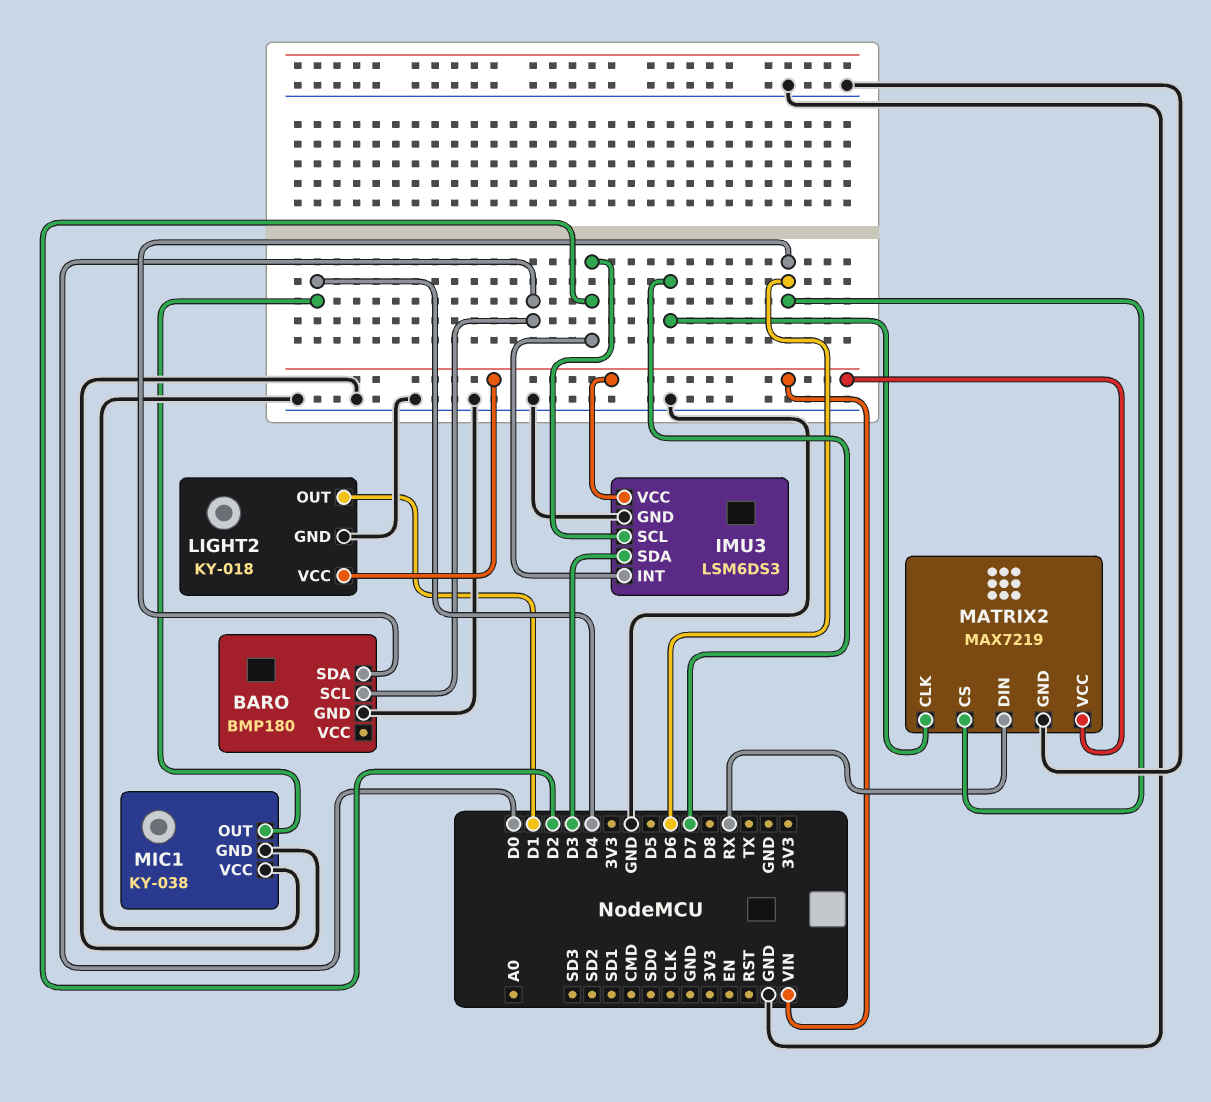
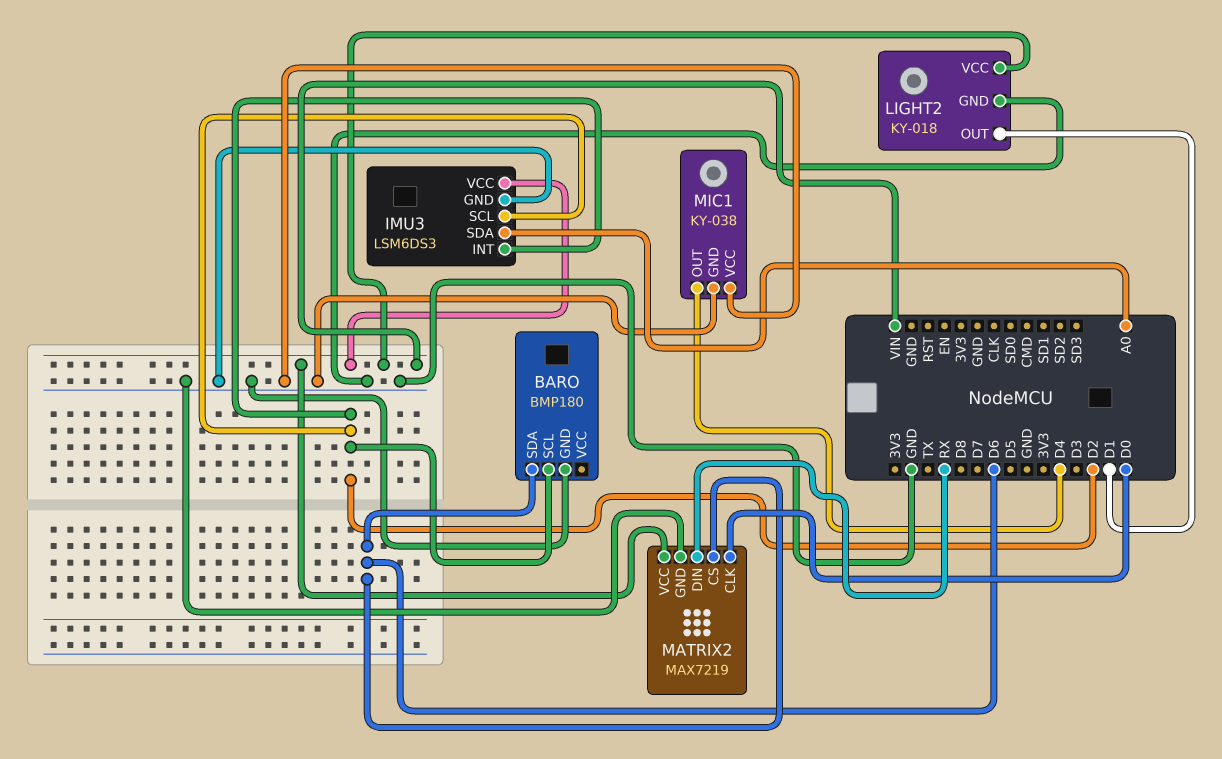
BARO pin SCL: D0 -> D2
IMU3 pin SDA: D3 -> A0
MATRIX2 pin CLK: D7 -> D0

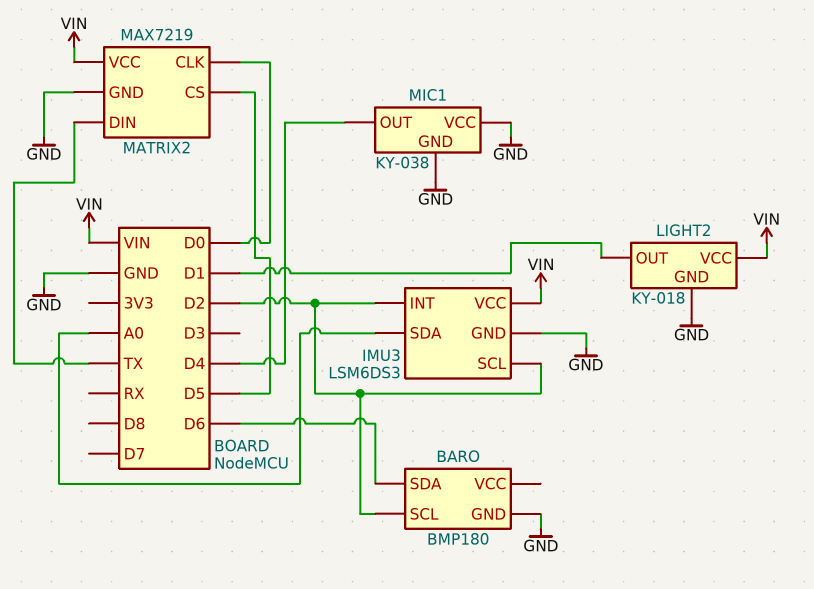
MATRIX2 pin CS: D6 -> D5
MATRIX2 pin DIN: RX -> TX

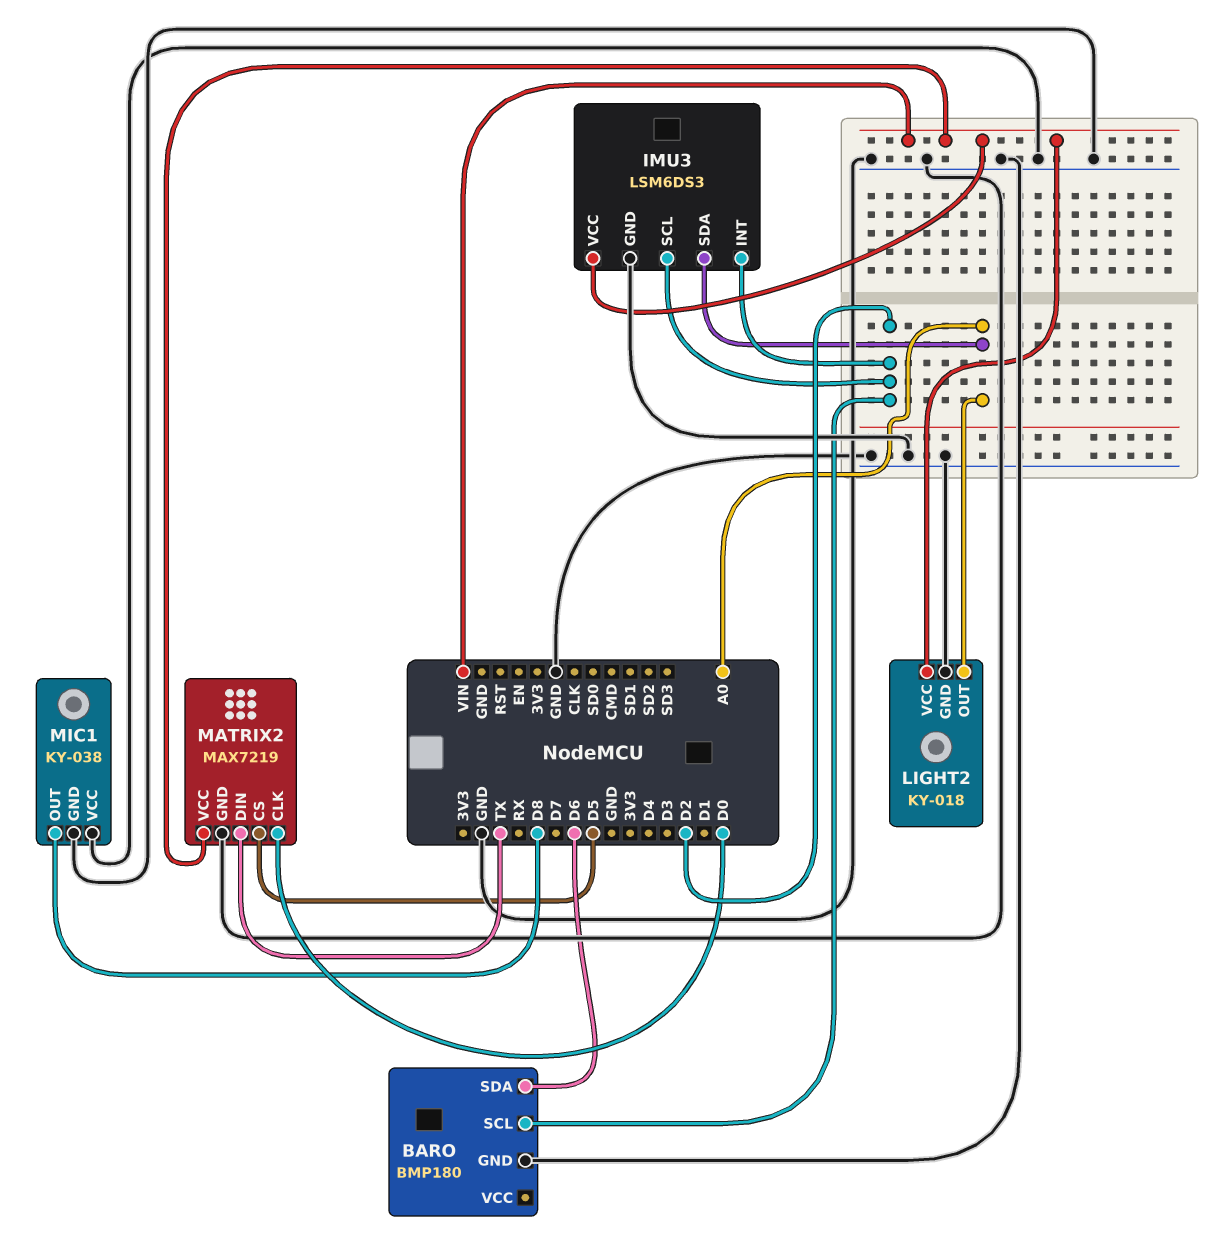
LIGHT2 pin OUT: D1 -> A0
MIC1 pin OUT: D4 -> D8

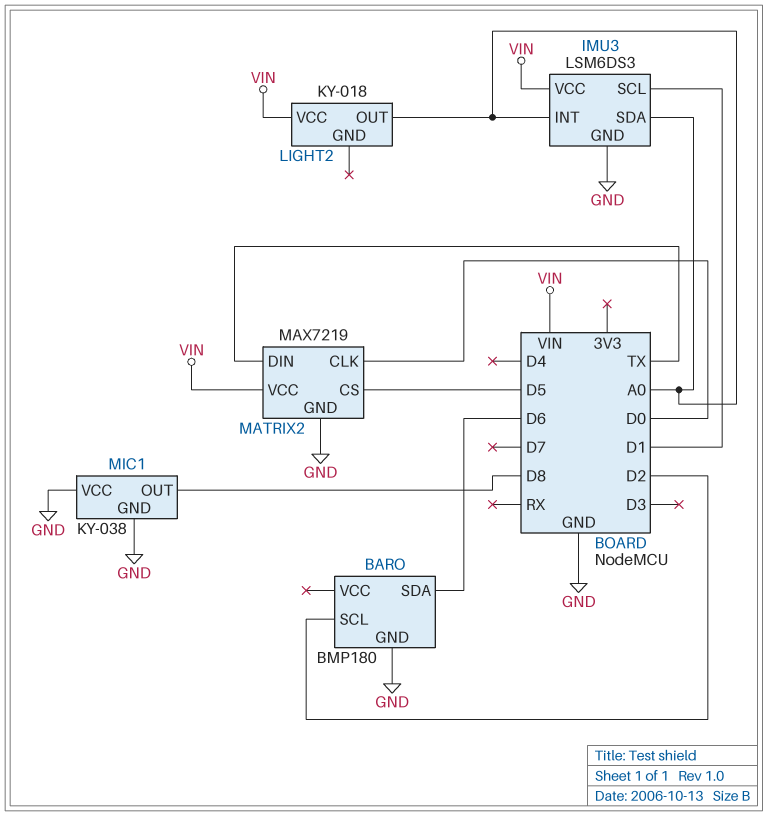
IMU3 pin INT: D2 -> A0
IMU3 pin SCL: D2 -> D1
LIGHT2 pin GND: GND -> none

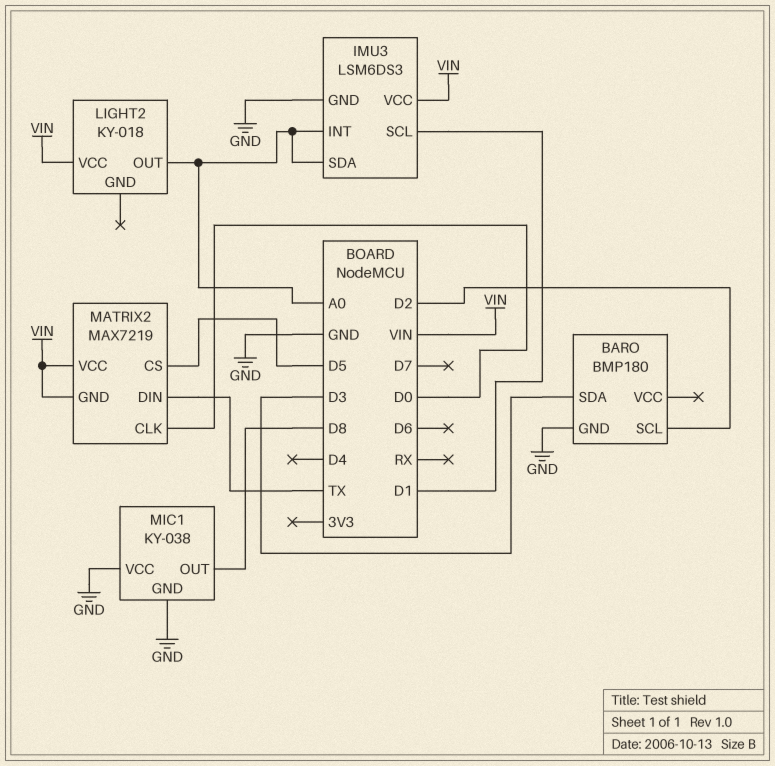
BARO pin SDA: D6 -> D3
MATRIX2 pin GND: GND -> VIN

